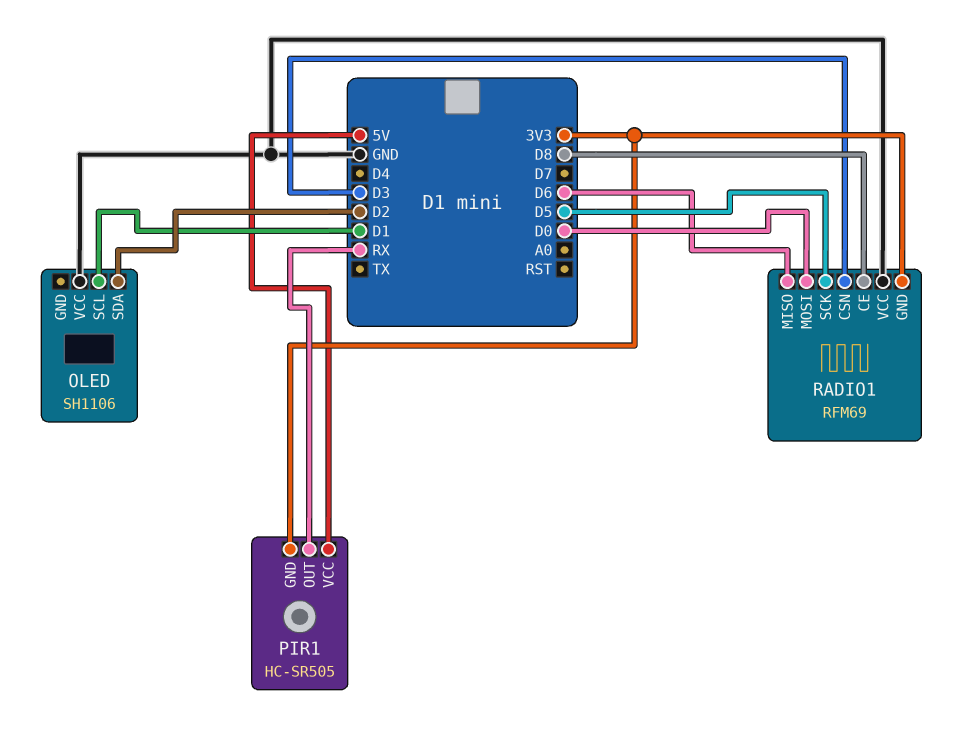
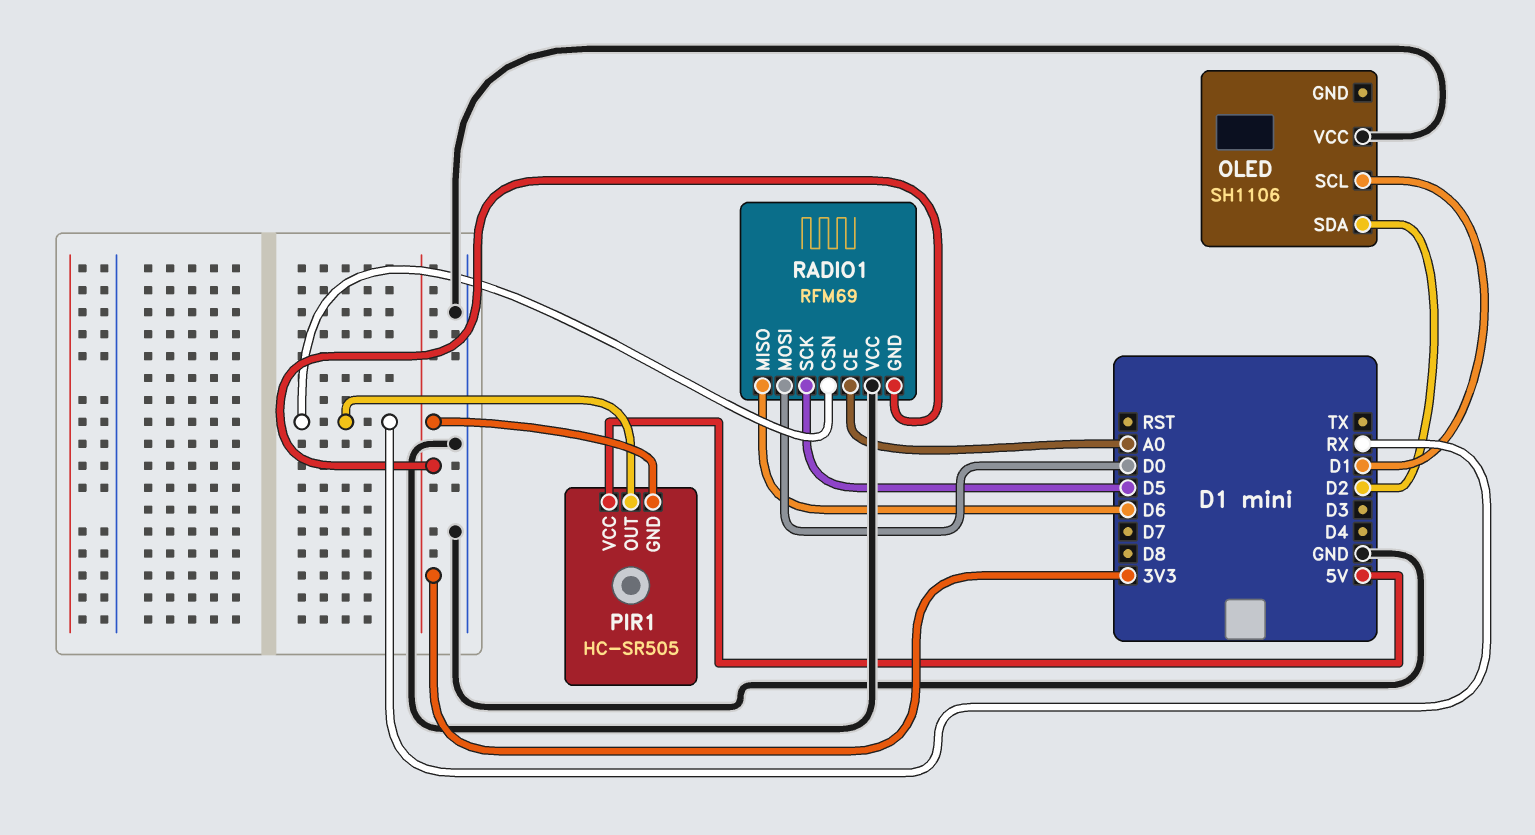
RADIO1 pin CE: D8 -> A0
RADIO1 pin CSN: D3 -> RX

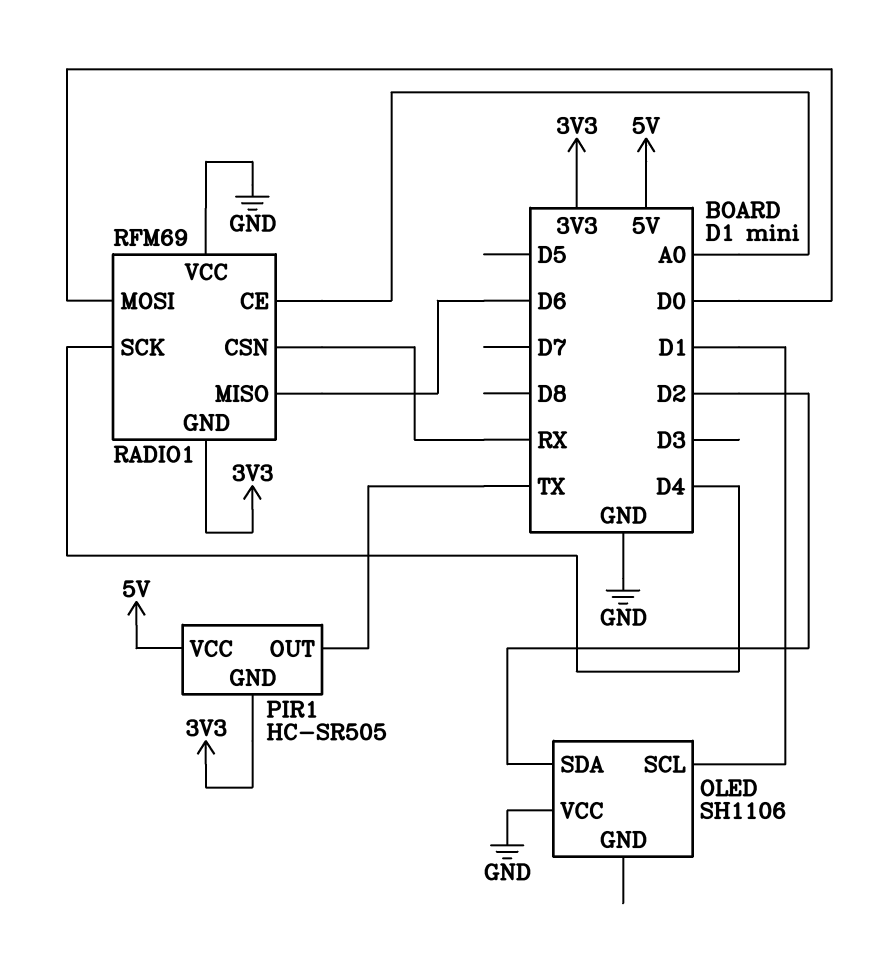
PIR1 pin OUT: RX -> TX
RADIO1 pin SCK: D5 -> D4

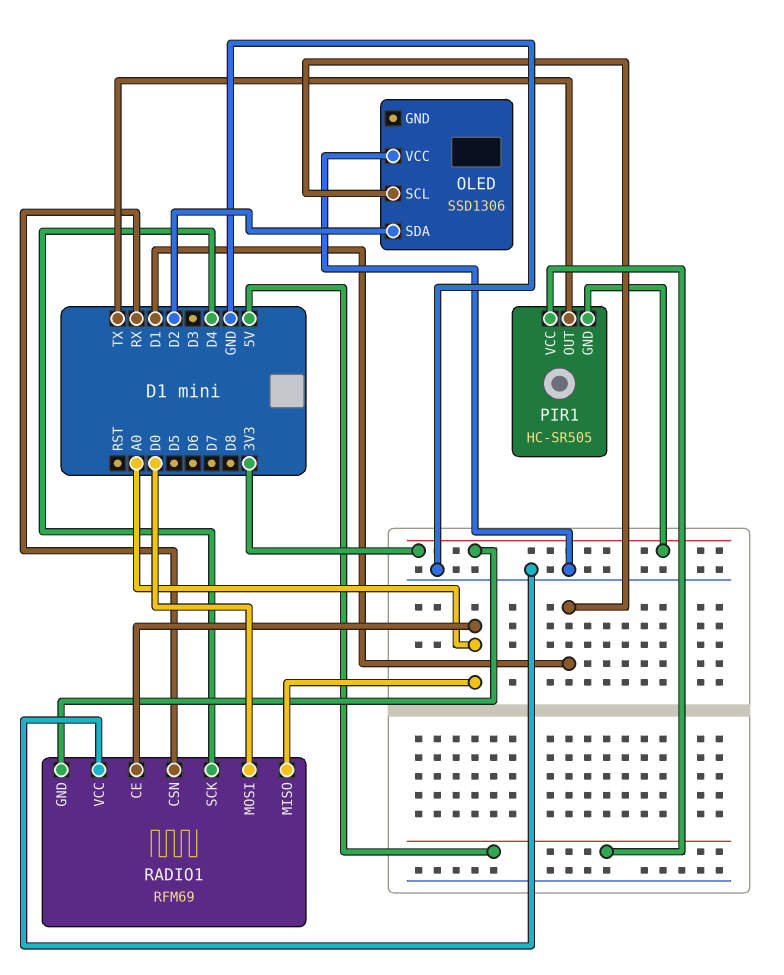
OLED: SH1106 -> SSD1306
RADIO1 pin MISO: D6 -> A0

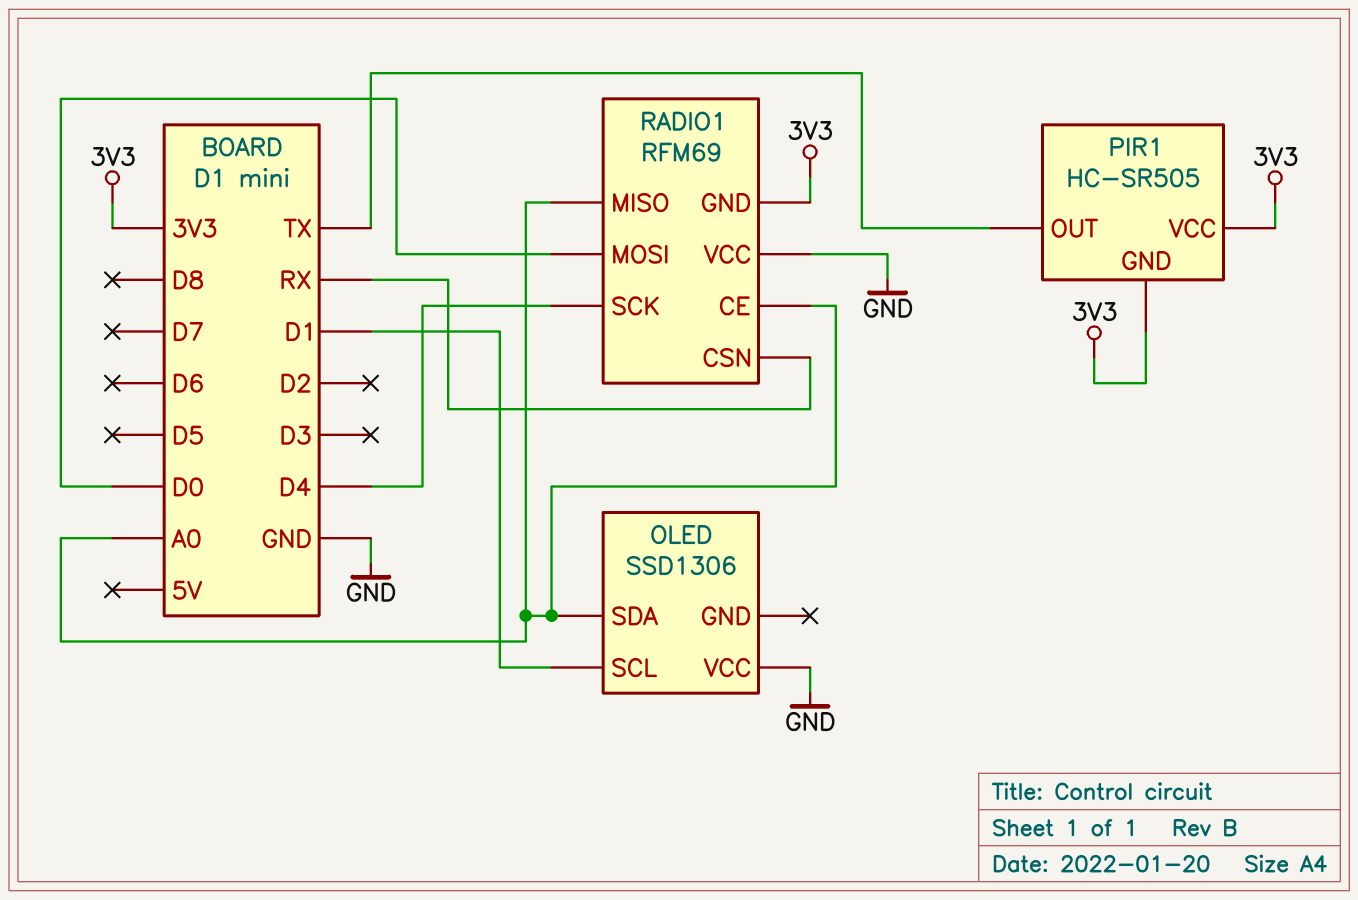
OLED pin SDA: D2 -> A0
PIR1 pin VCC: 5V -> 3V3

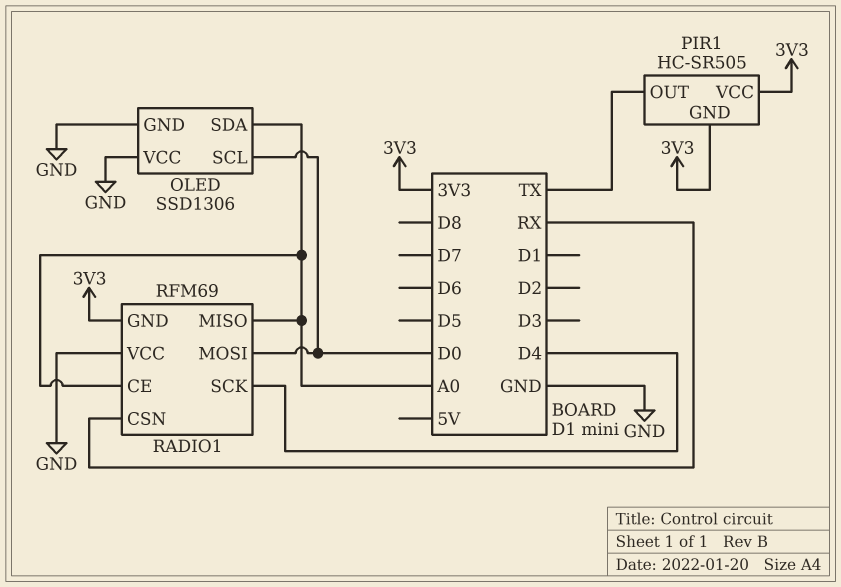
OLED pin GND: none -> GND
OLED pin SCL: D1 -> D0

